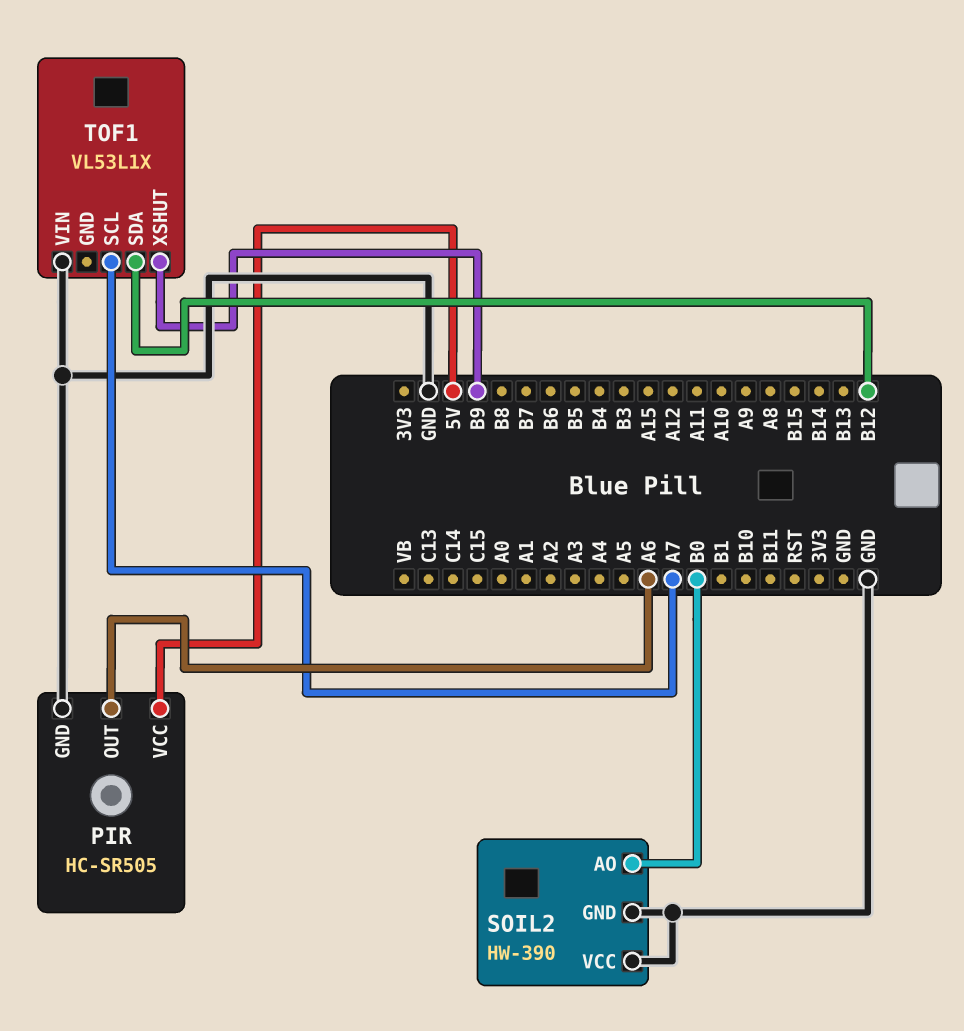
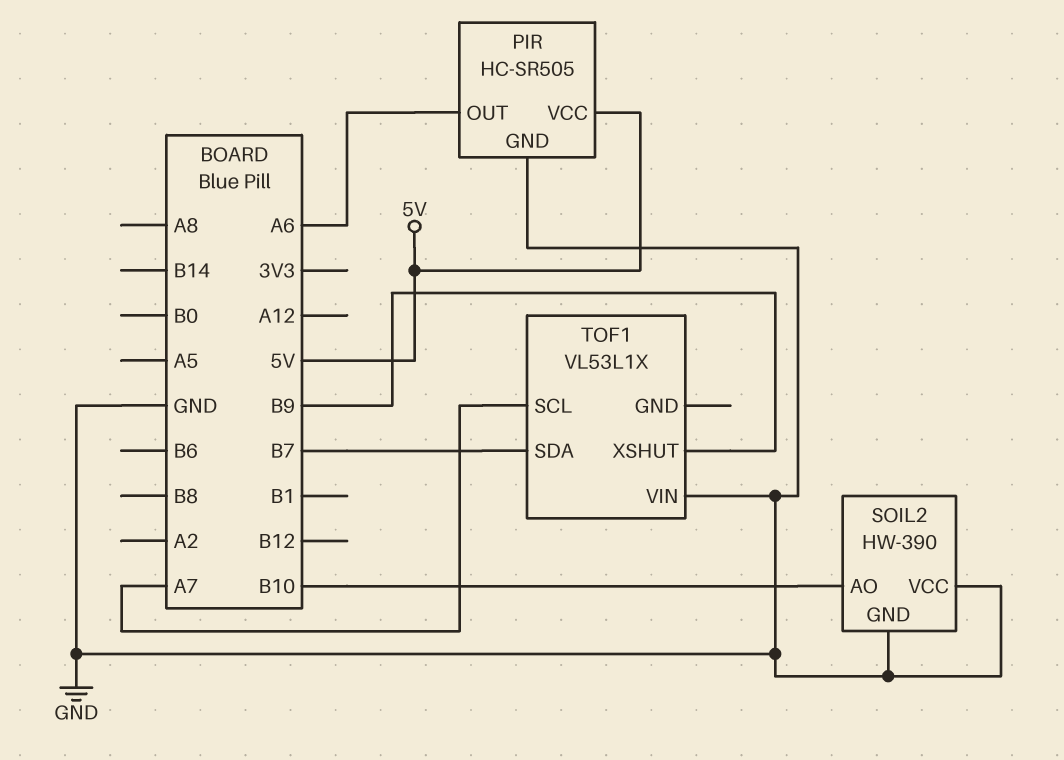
SOIL2 pin AO: B0 -> B10
TOF1 pin SDA: B12 -> B7

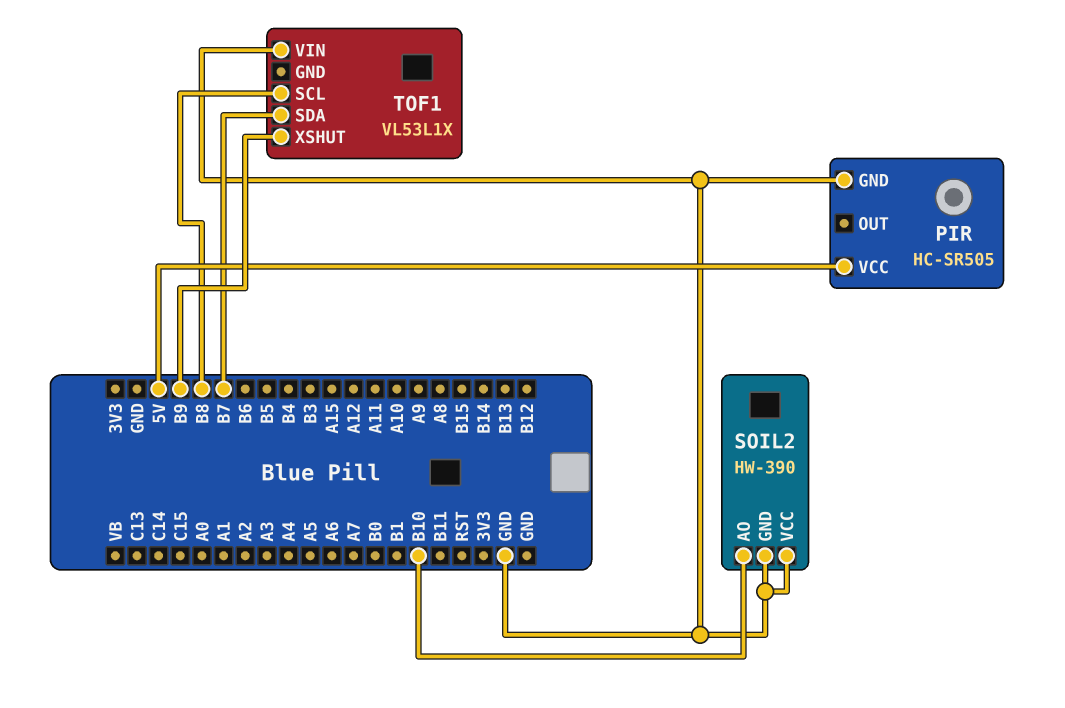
PIR pin OUT: A6 -> none
TOF1 pin SCL: A7 -> B8

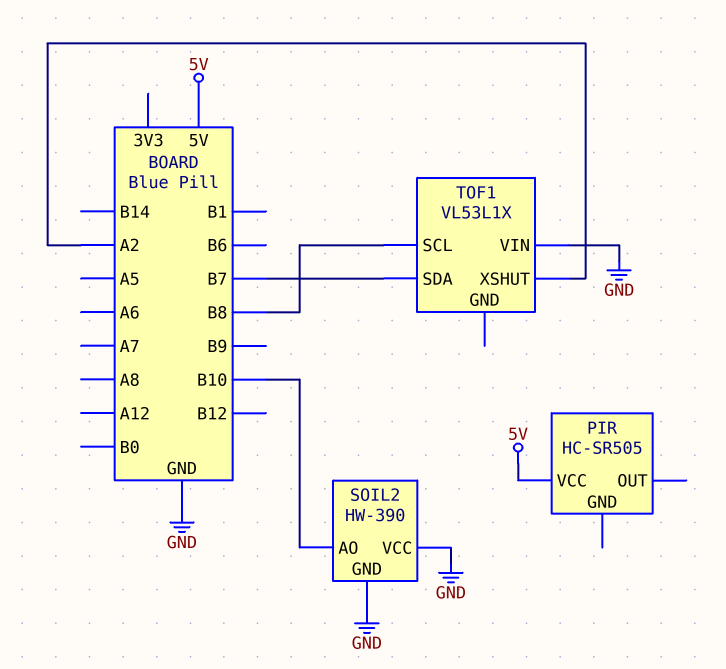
PIR pin GND: GND -> none
TOF1 pin XSHUT: B9 -> A2

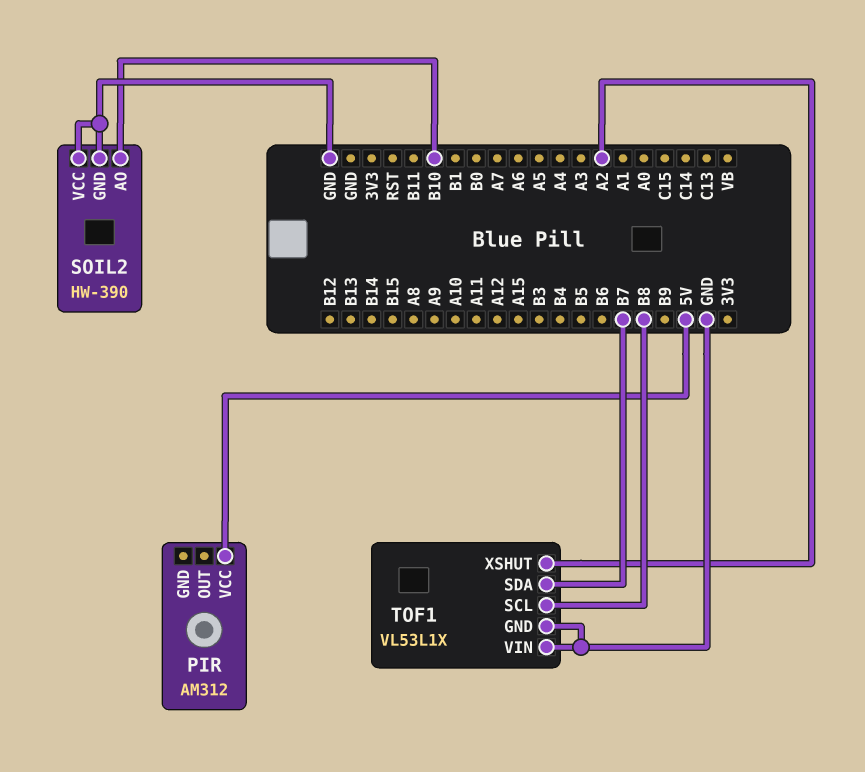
PIR: HC-SR505 -> AM312
TOF1 pin GND: none -> GND

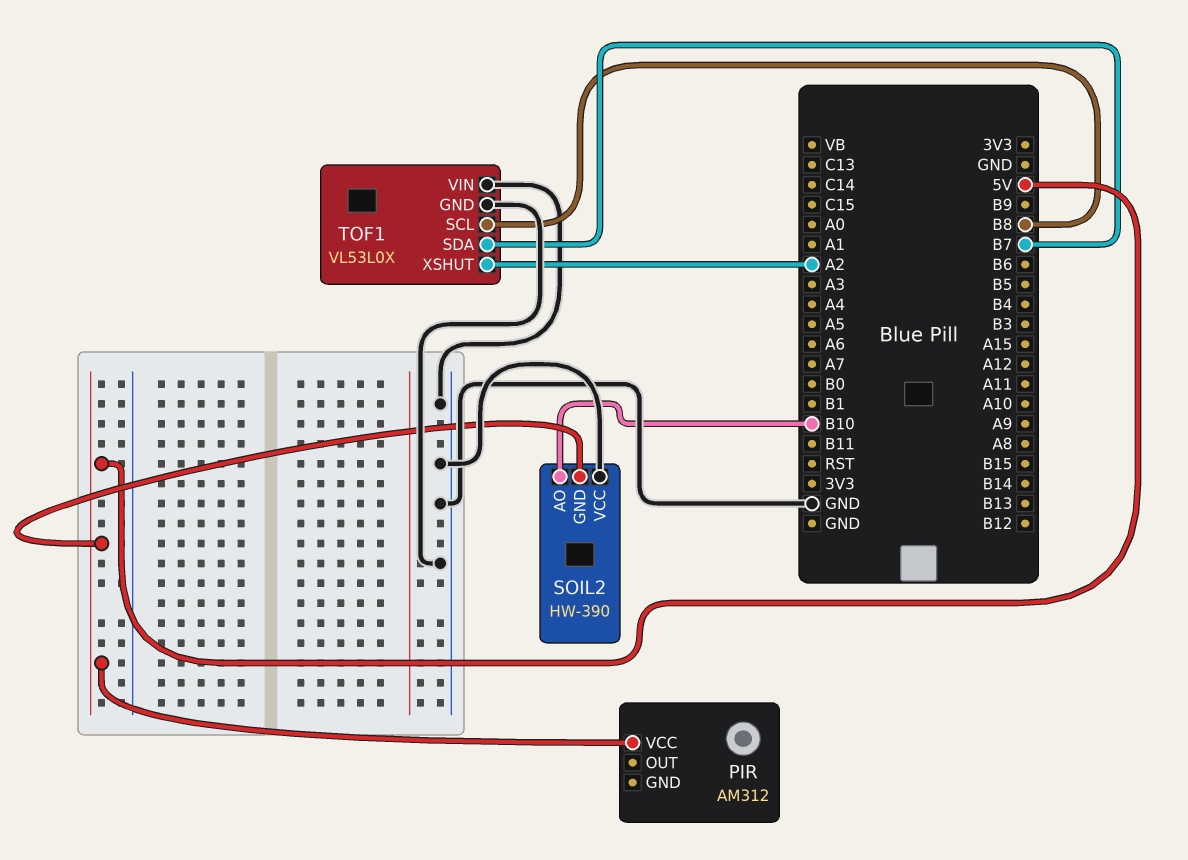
SOIL2 pin GND: GND -> 5V
TOF1: VL53L1X -> VL53L0X

